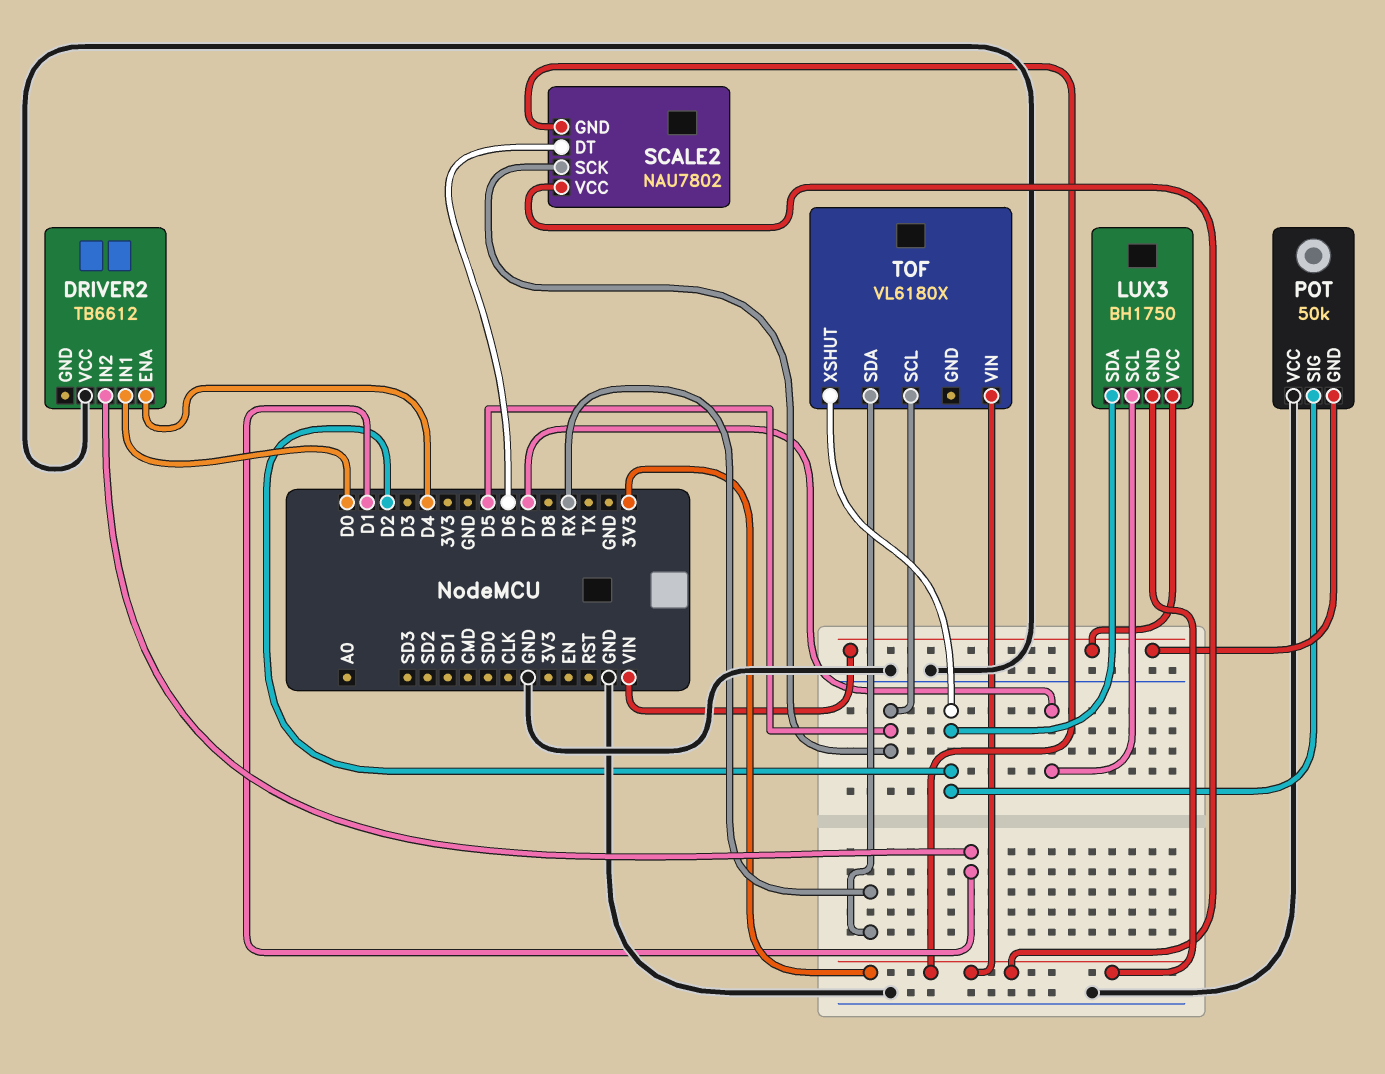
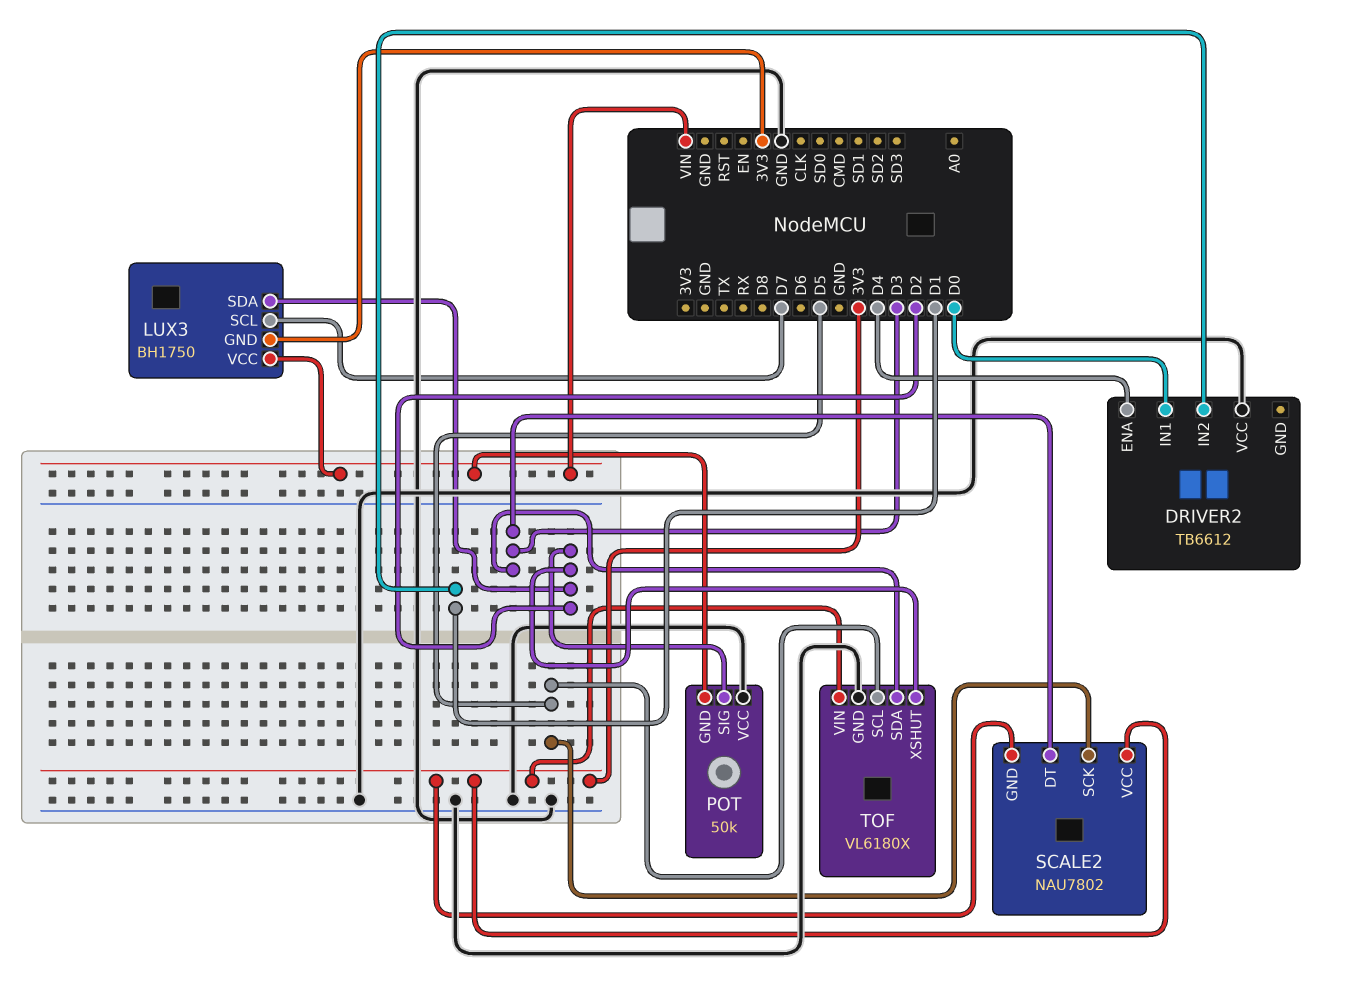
SCALE2 pin DT: D6 -> D3
TOF pin GND: none -> GND
TOF pin SDA: RX -> D3

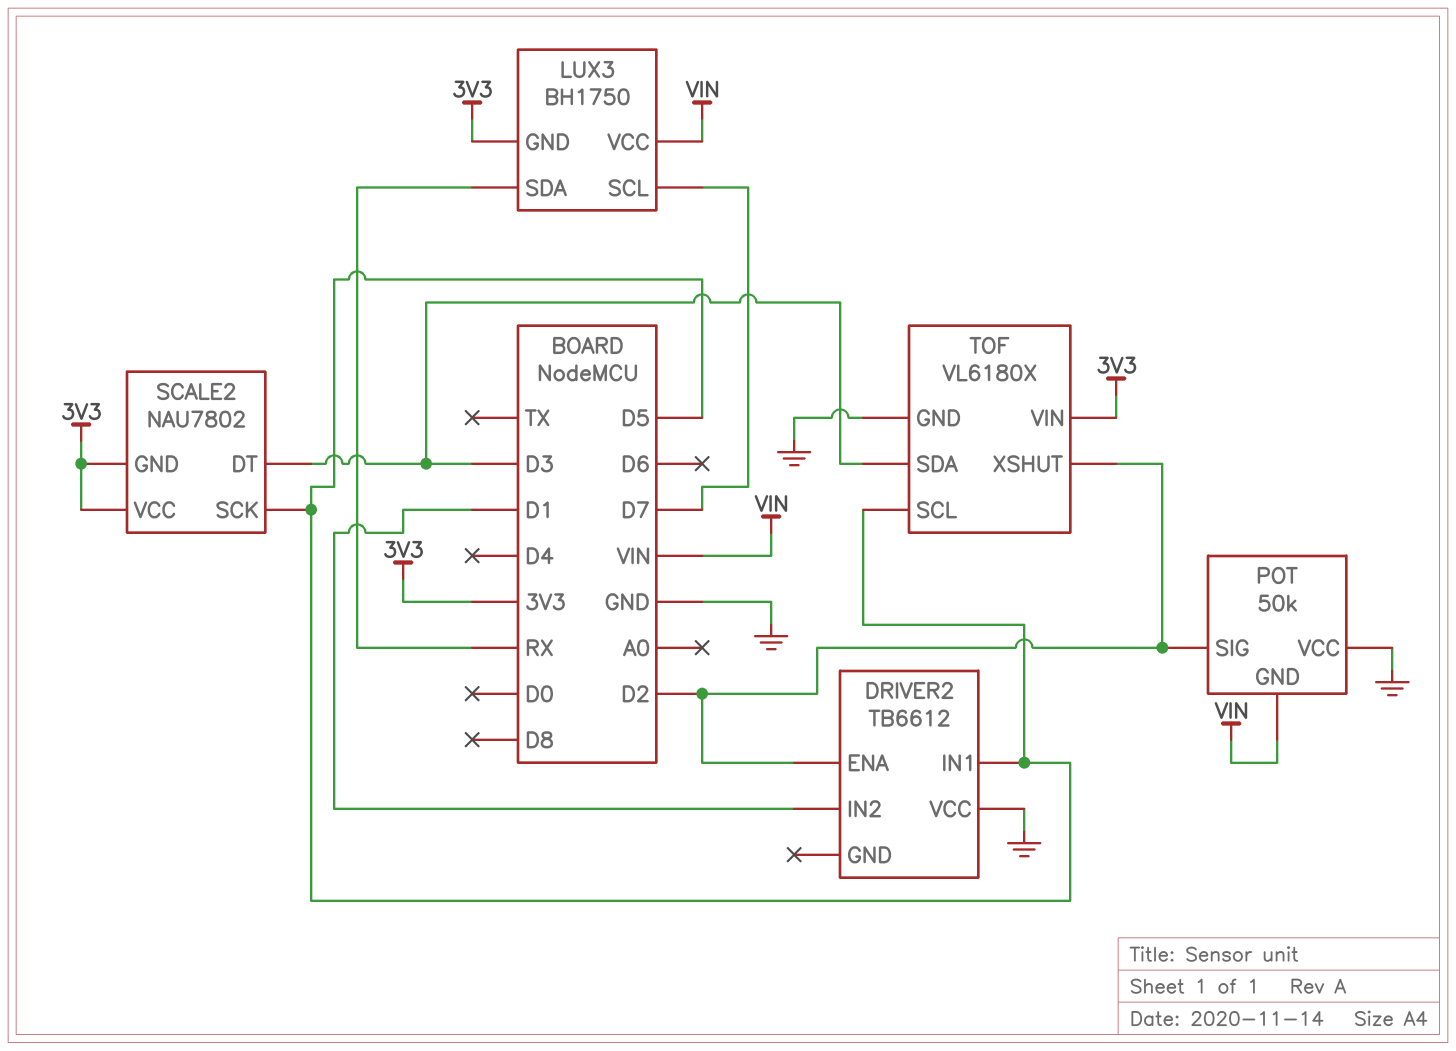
DRIVER2 pin ENA: D4 -> D2
DRIVER2 pin IN1: D0 -> D5
LUX3 pin SDA: D2 -> RX

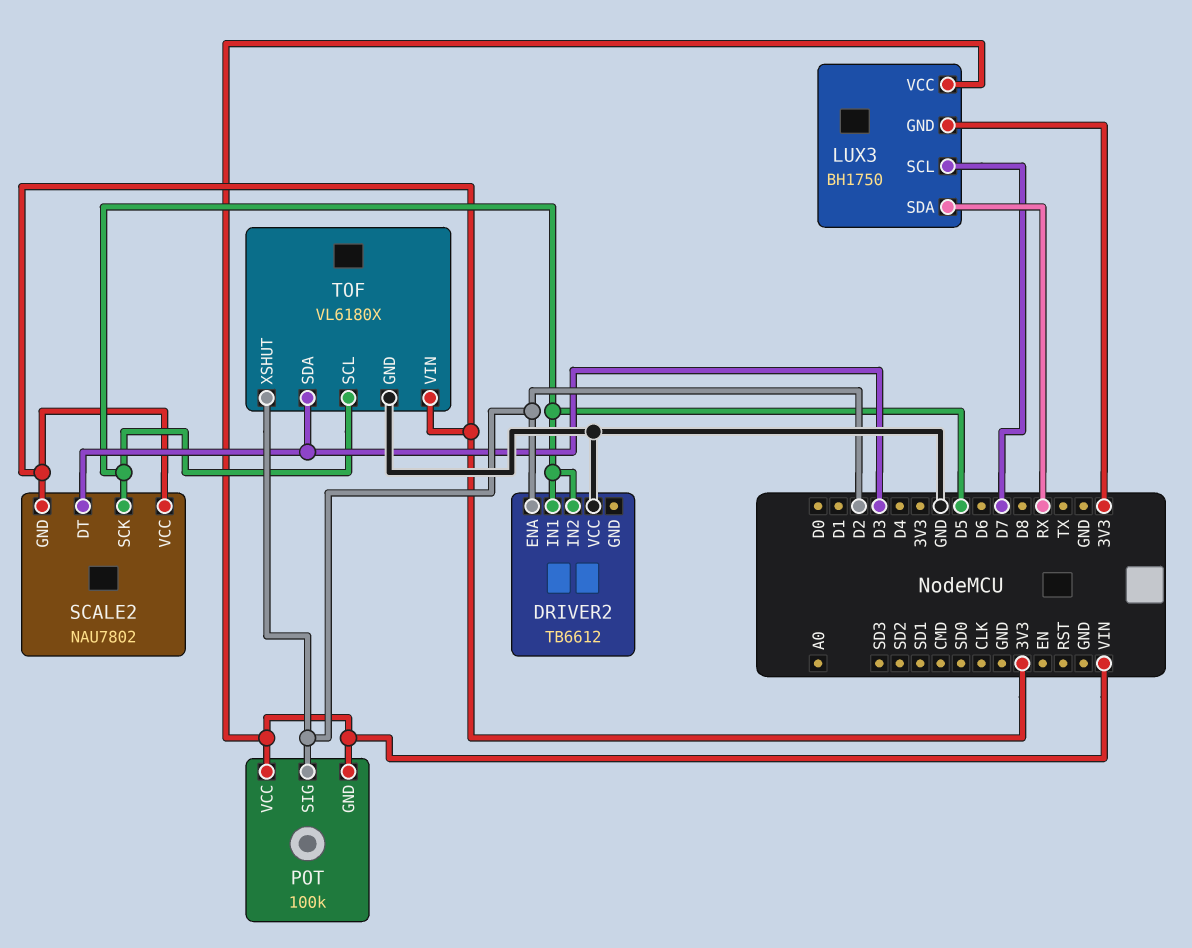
DRIVER2 pin IN2: D1 -> D5
POT: 50k -> 100k
POT pin VCC: GND -> VIN

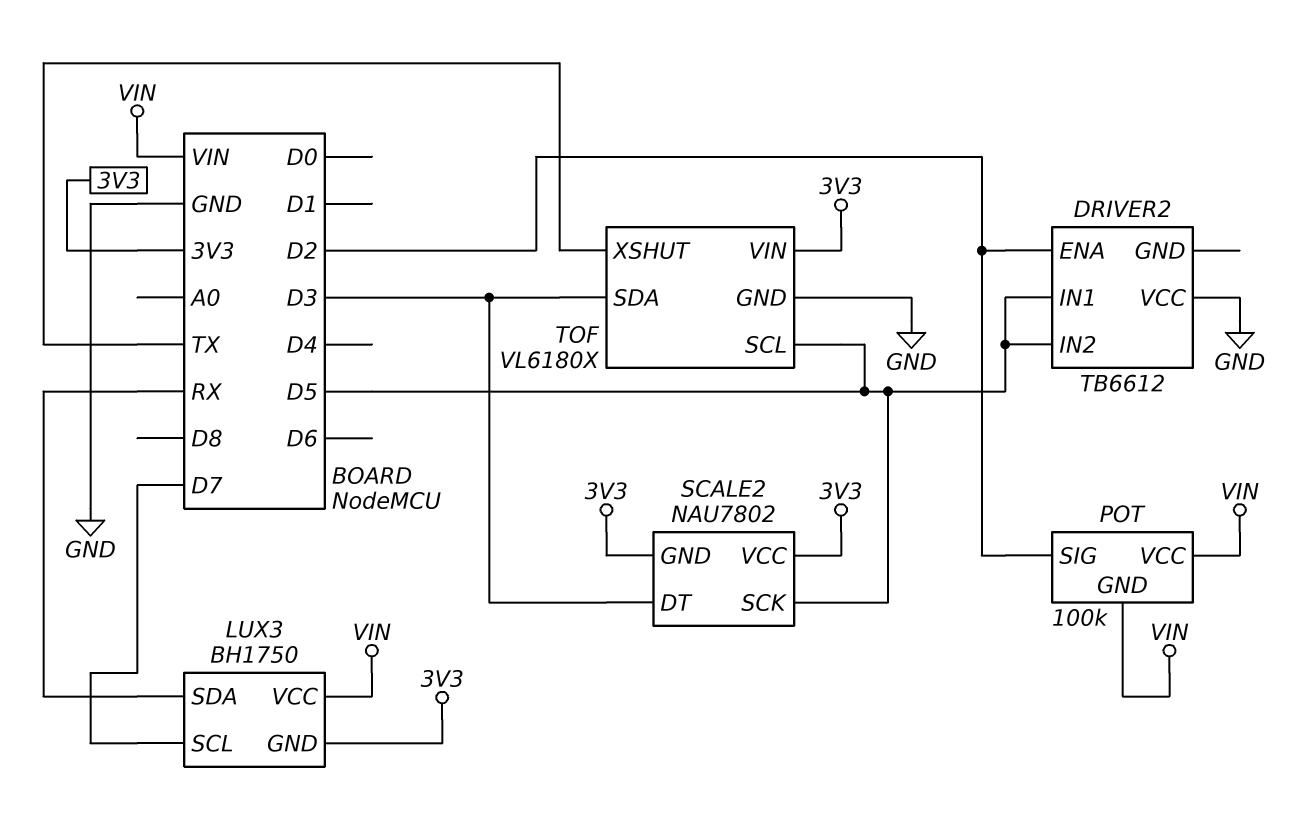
TOF pin XSHUT: D2 -> TX

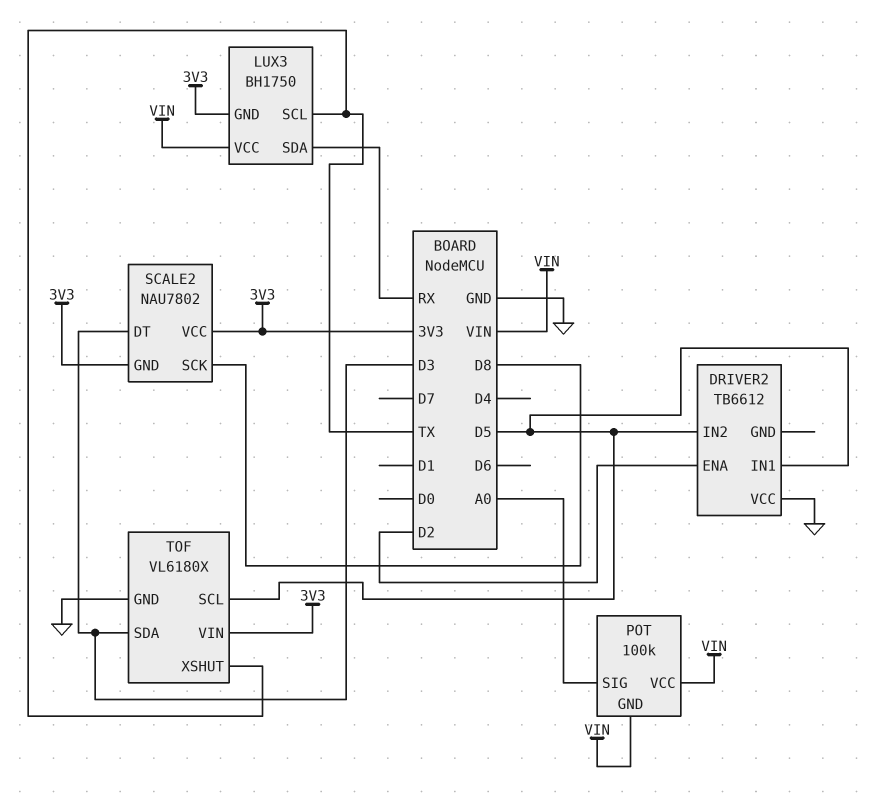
LUX3 pin SCL: D7 -> TX
POT pin SIG: D2 -> A0
SCALE2 pin SCK: D5 -> D8

